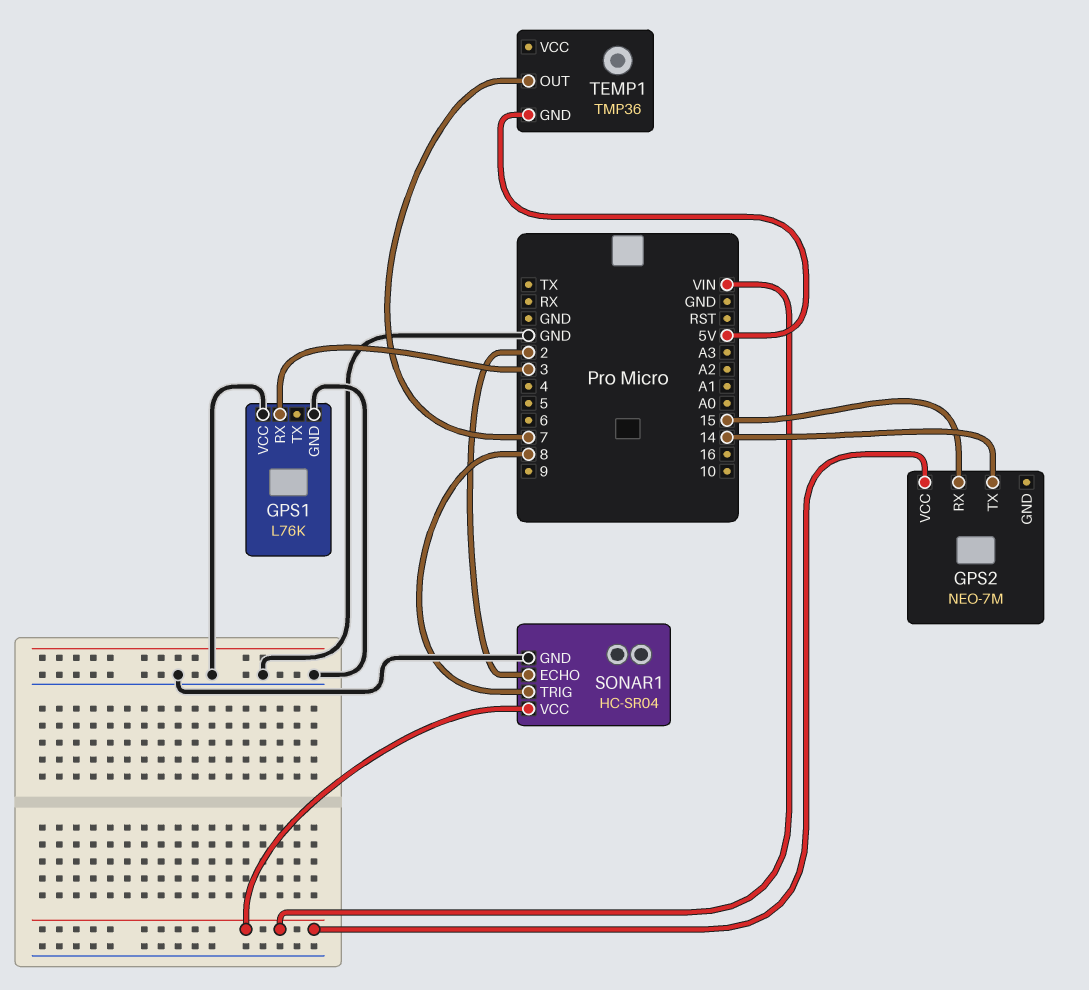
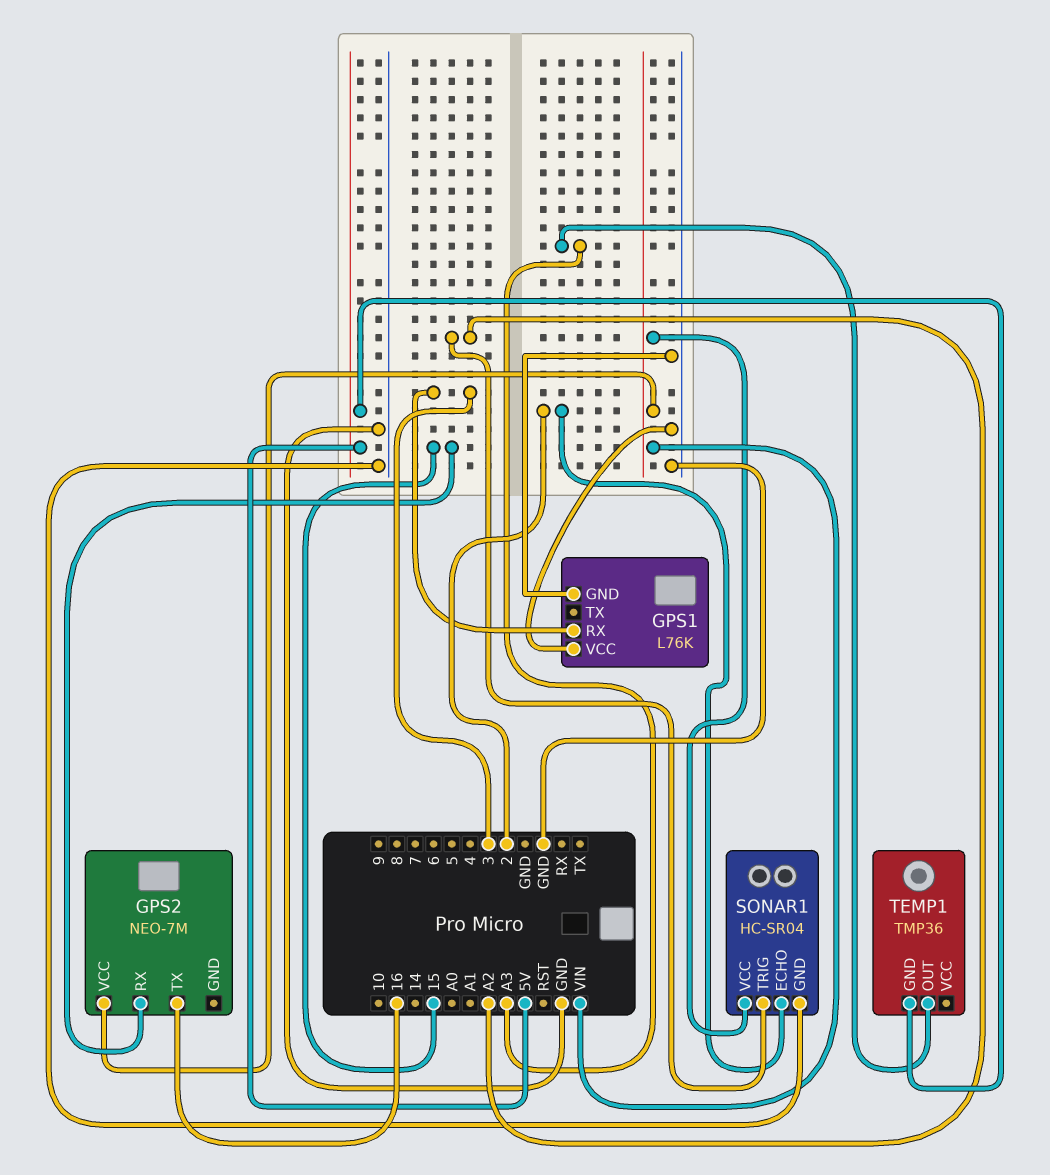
GPS2 pin TX: 14 -> 16
SONAR1 pin TRIG: 8 -> A2
TEMP1 pin OUT: 7 -> A3

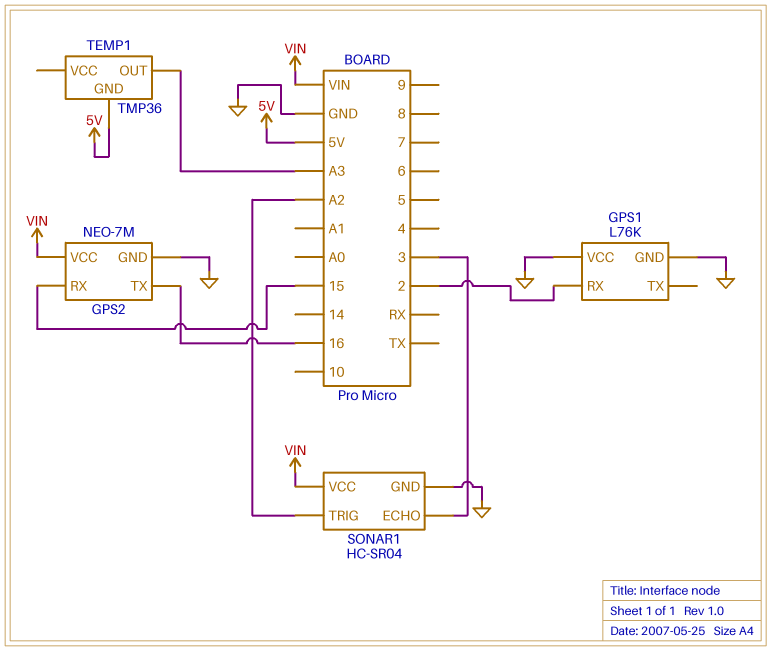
GPS1 pin RX: 3 -> 2
GPS2 pin GND: none -> GND
SONAR1 pin ECHO: 2 -> 3

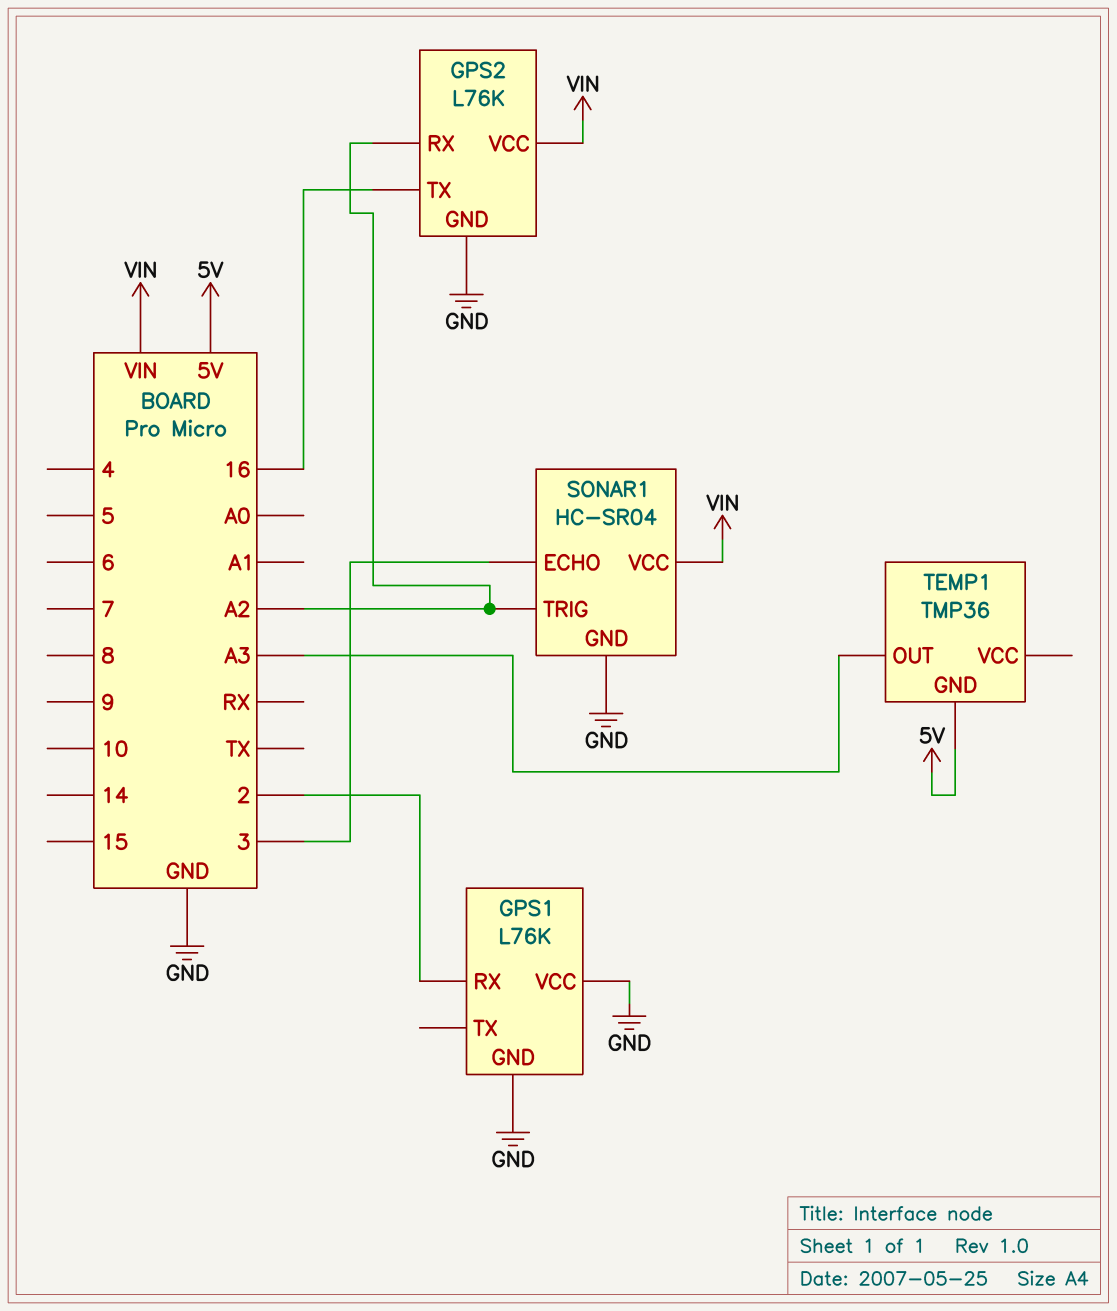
GPS2: NEO-7M -> L76K
GPS2 pin RX: 15 -> A2

